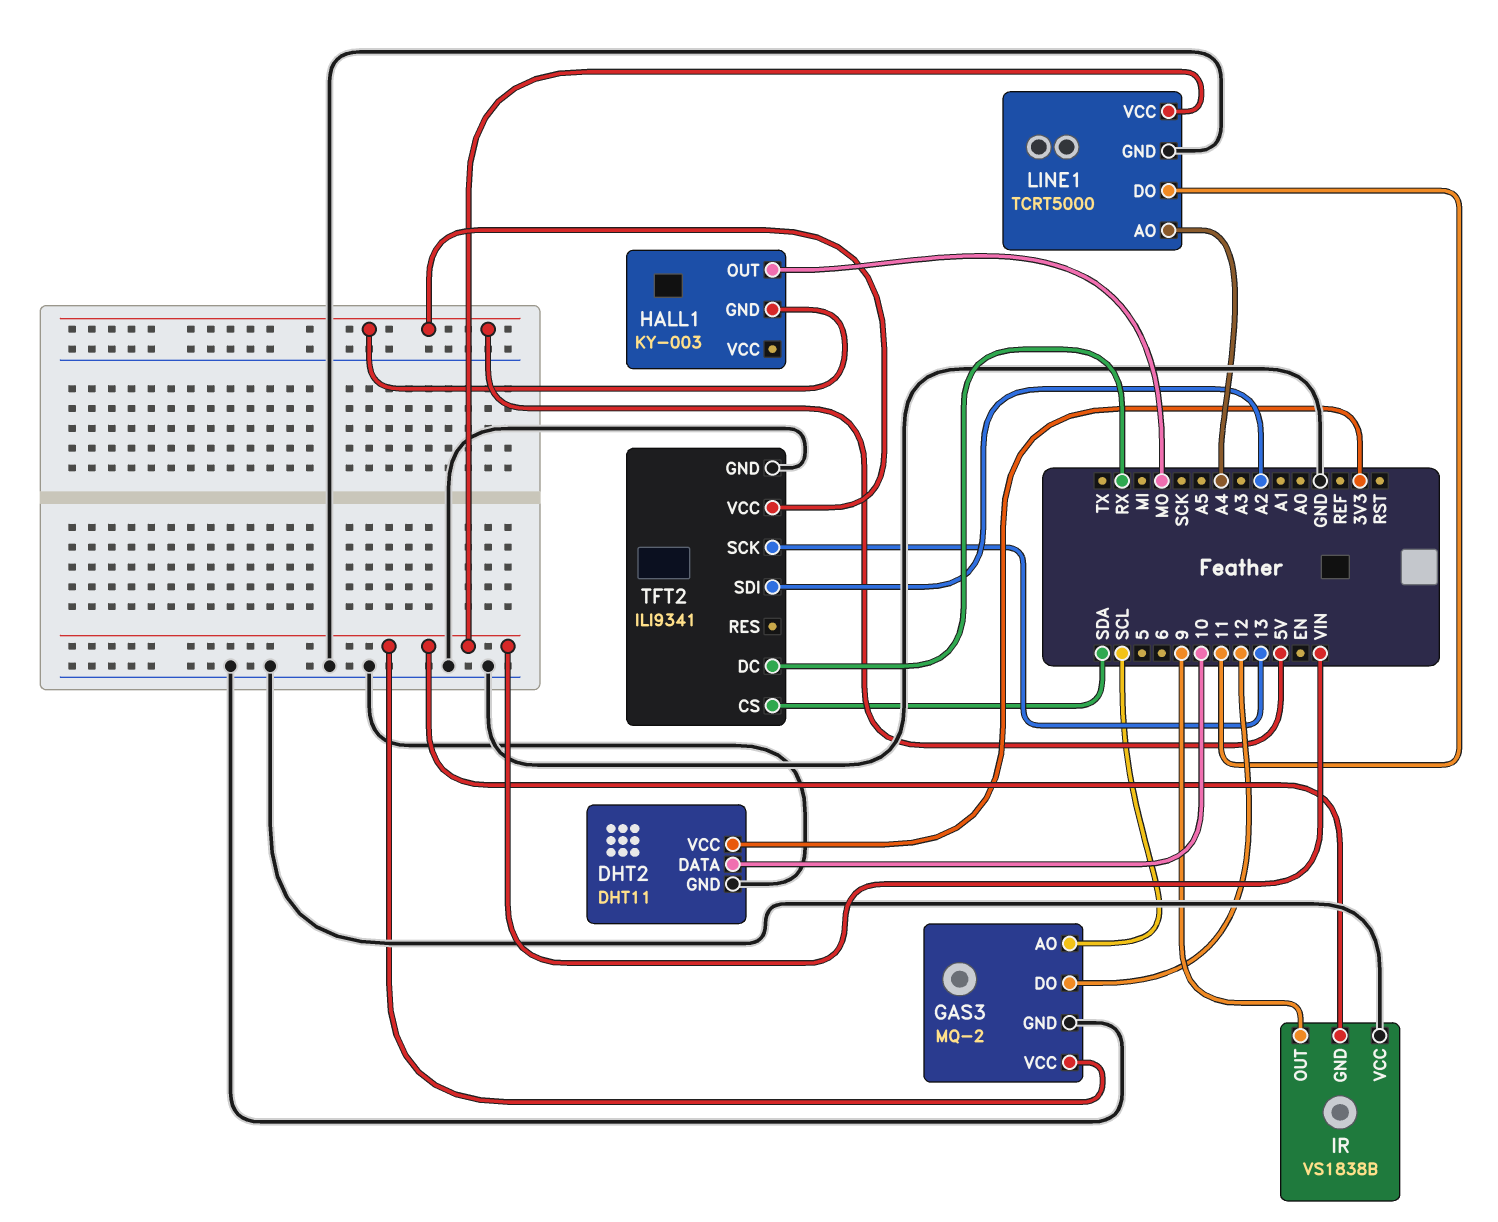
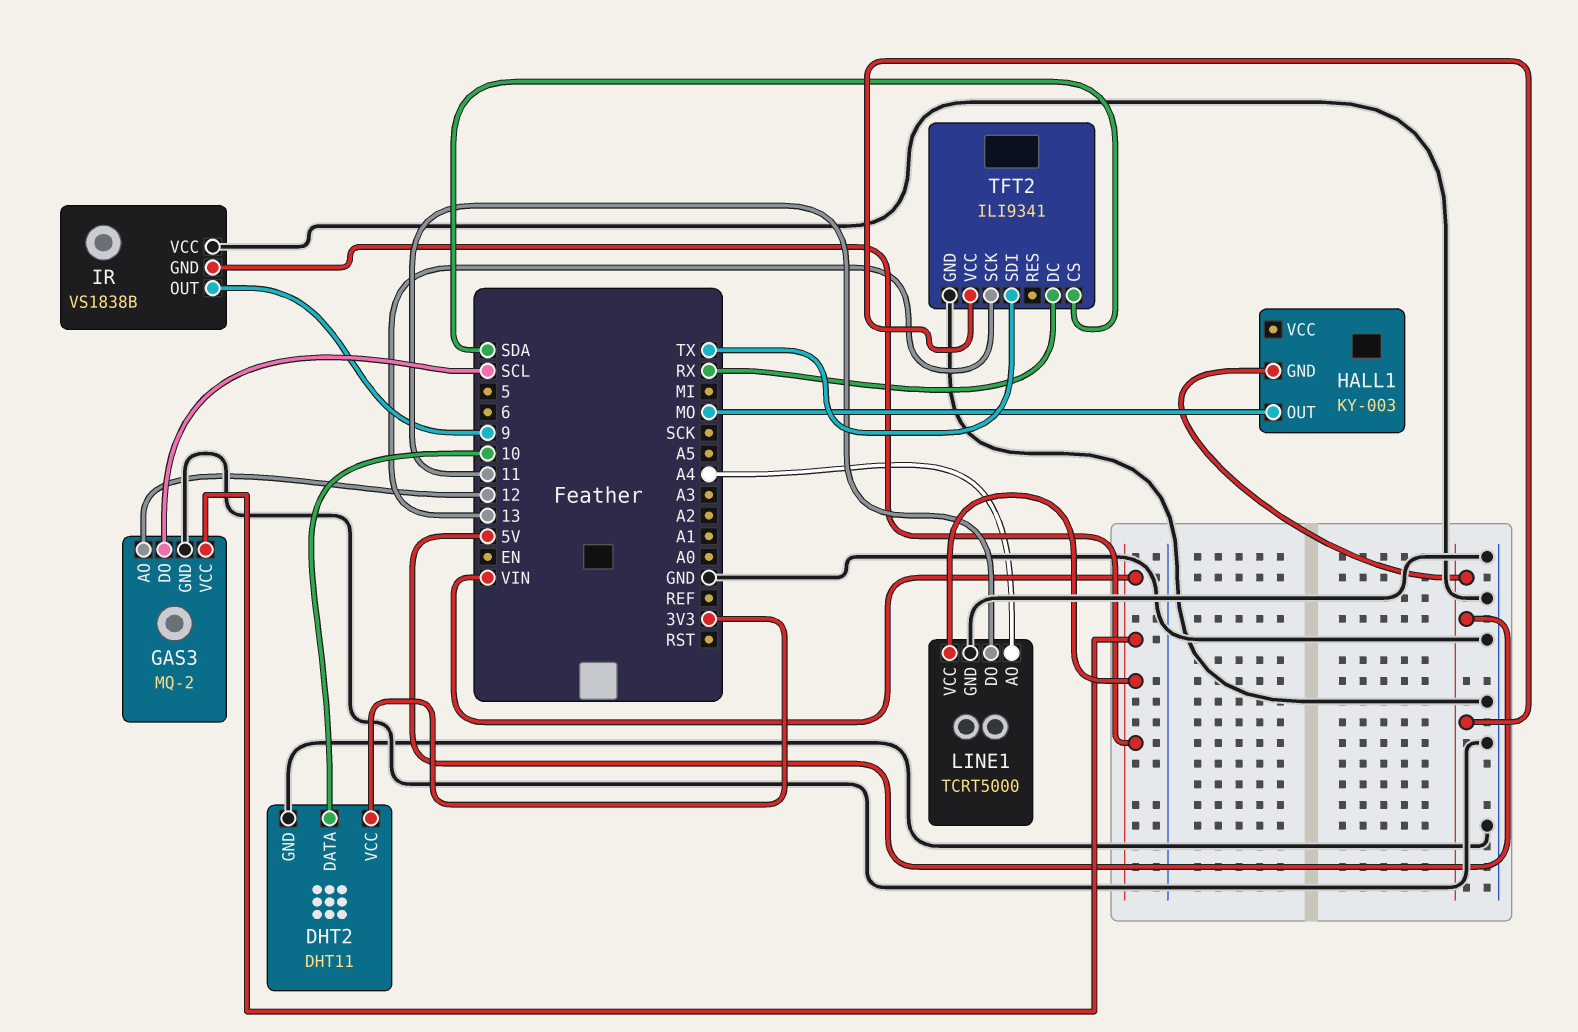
GAS3 pin AO: SCL -> 12
GAS3 pin DO: 12 -> SCL
TFT2 pin SDI: A2 -> TX

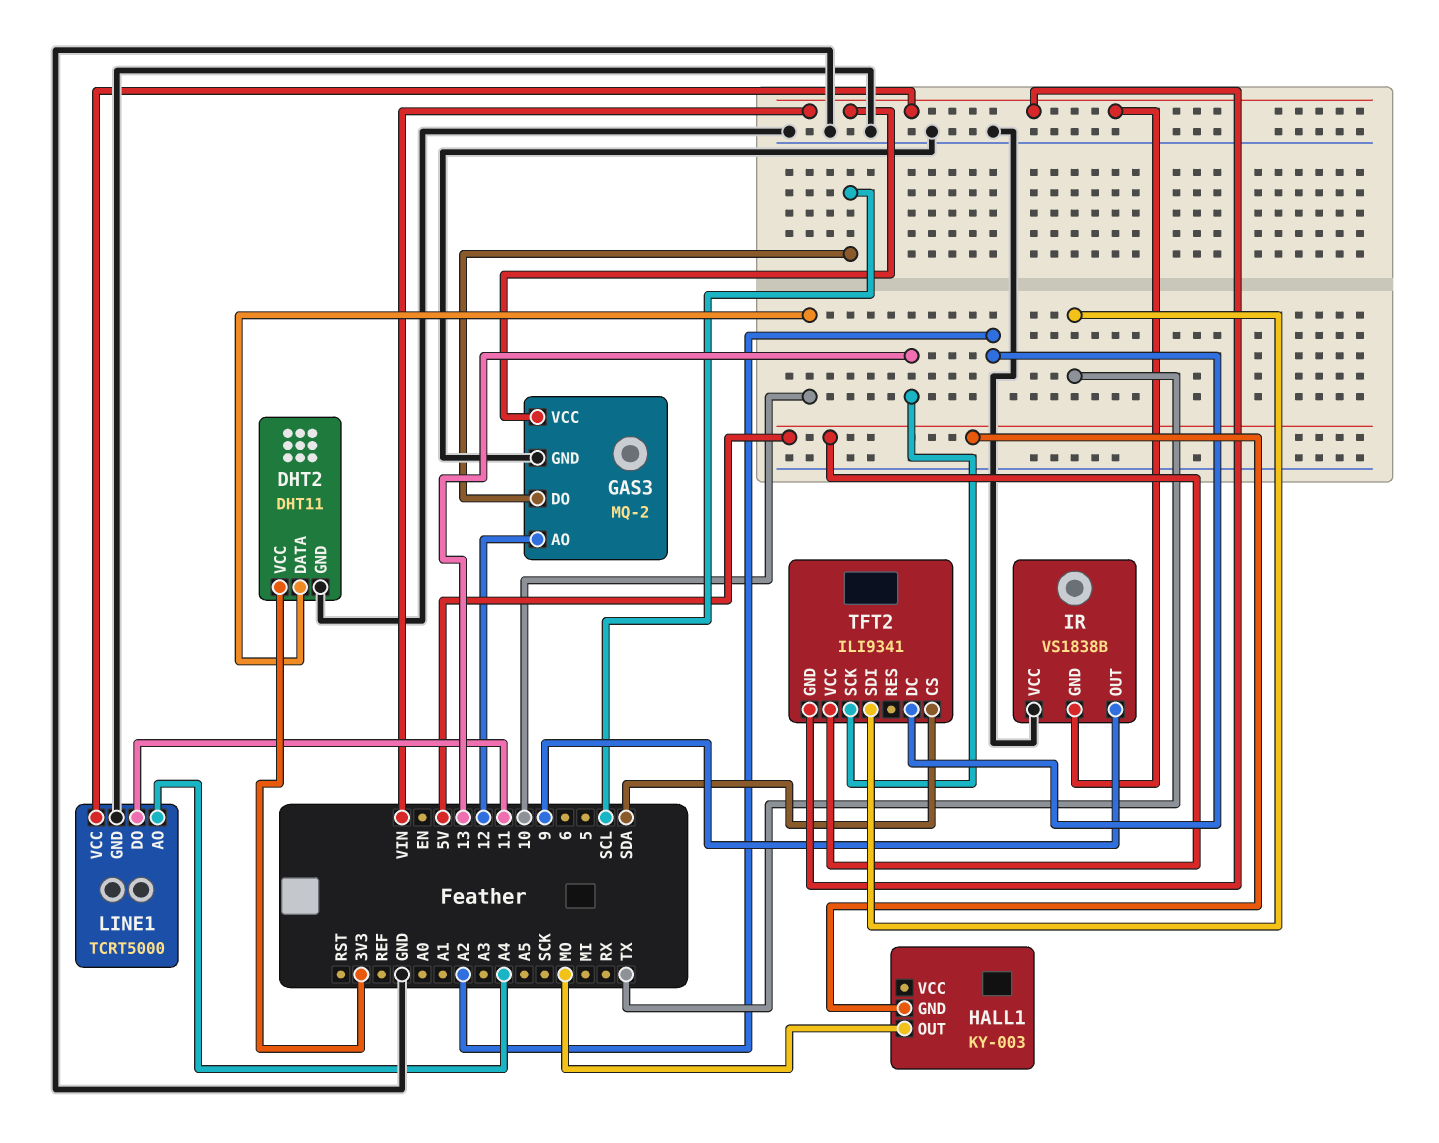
TFT2 pin DC: RX -> A2
TFT2 pin GND: GND -> VIN

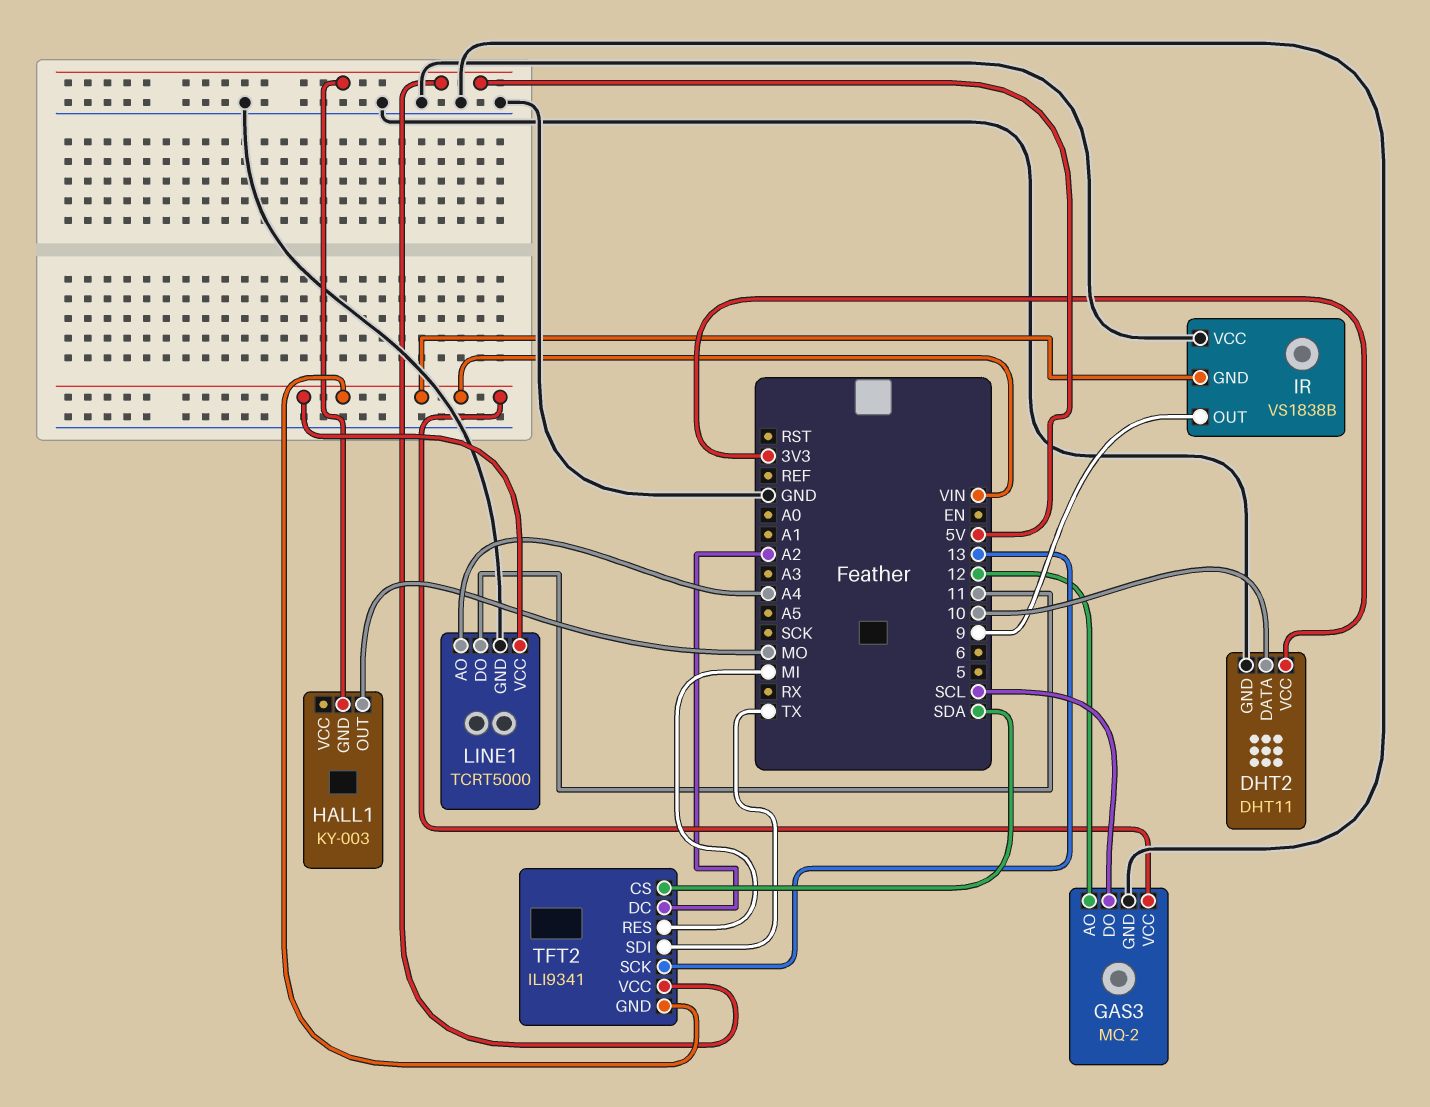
TFT2 pin RES: none -> MI

